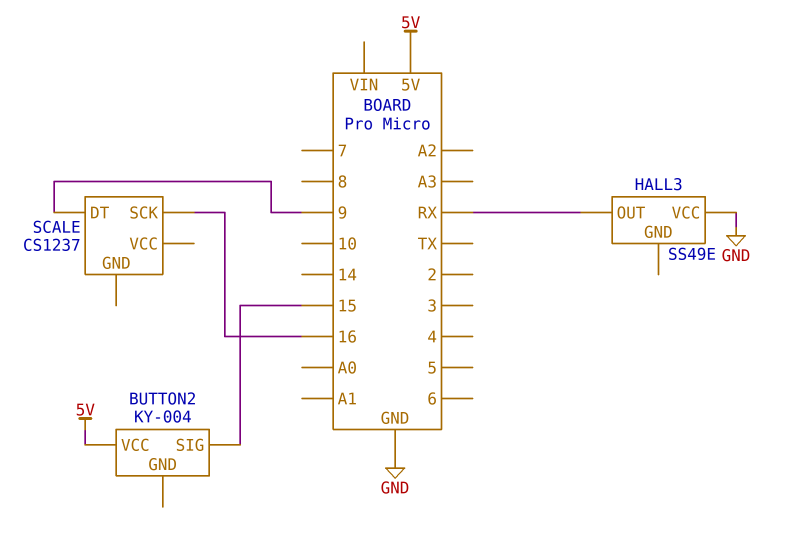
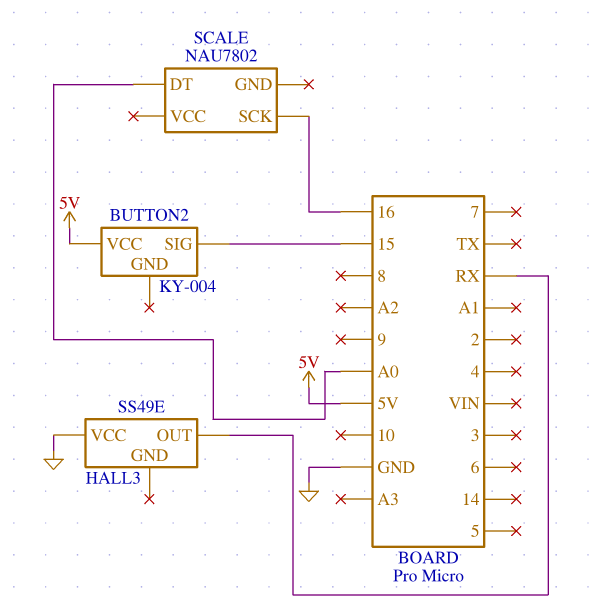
SCALE: CS1237 -> NAU7802
SCALE pin DT: 9 -> A0

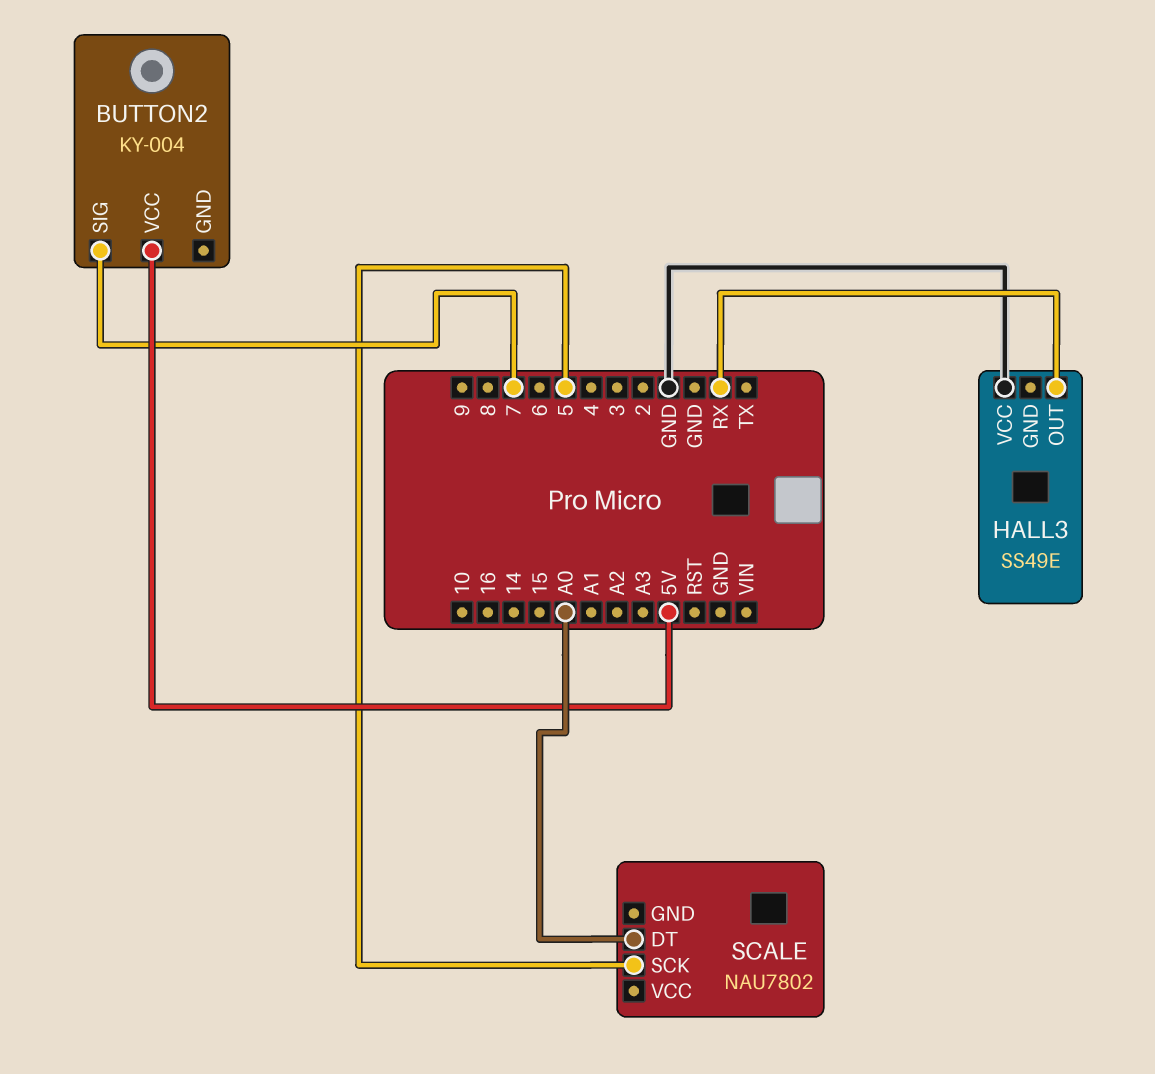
BUTTON2 pin SIG: 15 -> 7
SCALE pin SCK: 16 -> 5

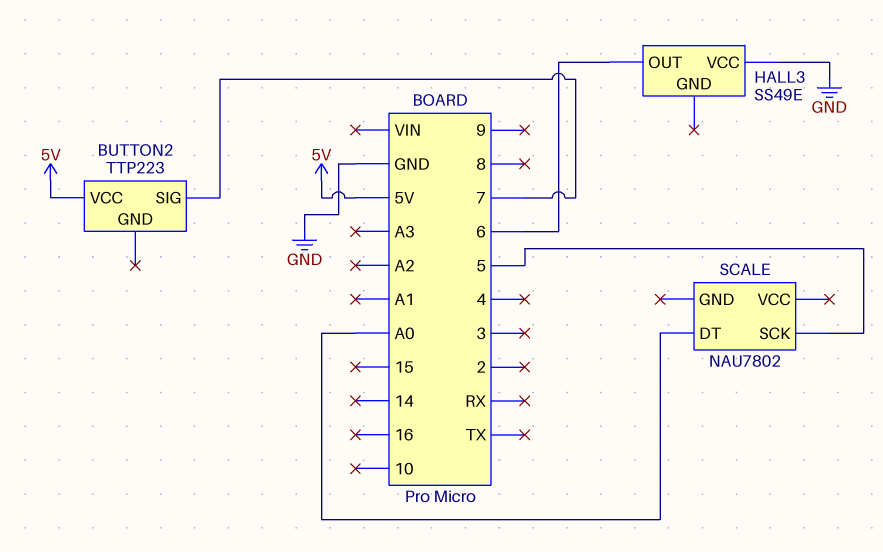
BUTTON2: KY-004 -> TTP223
HALL3 pin OUT: RX -> 6

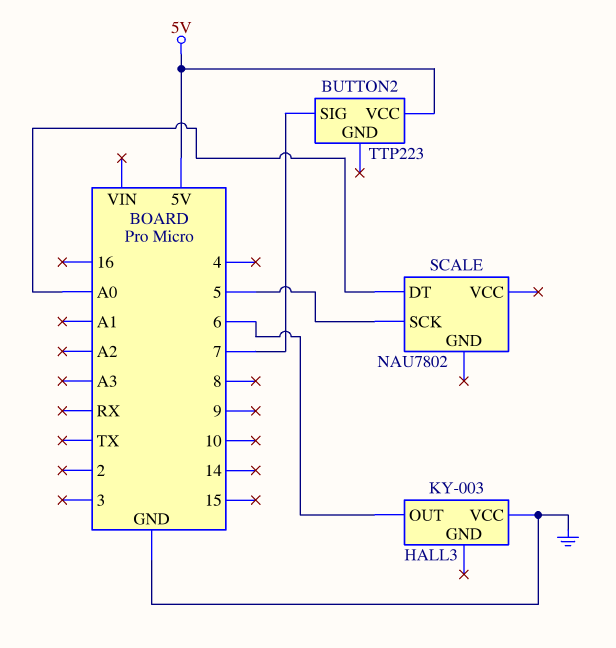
HALL3: SS49E -> KY-003

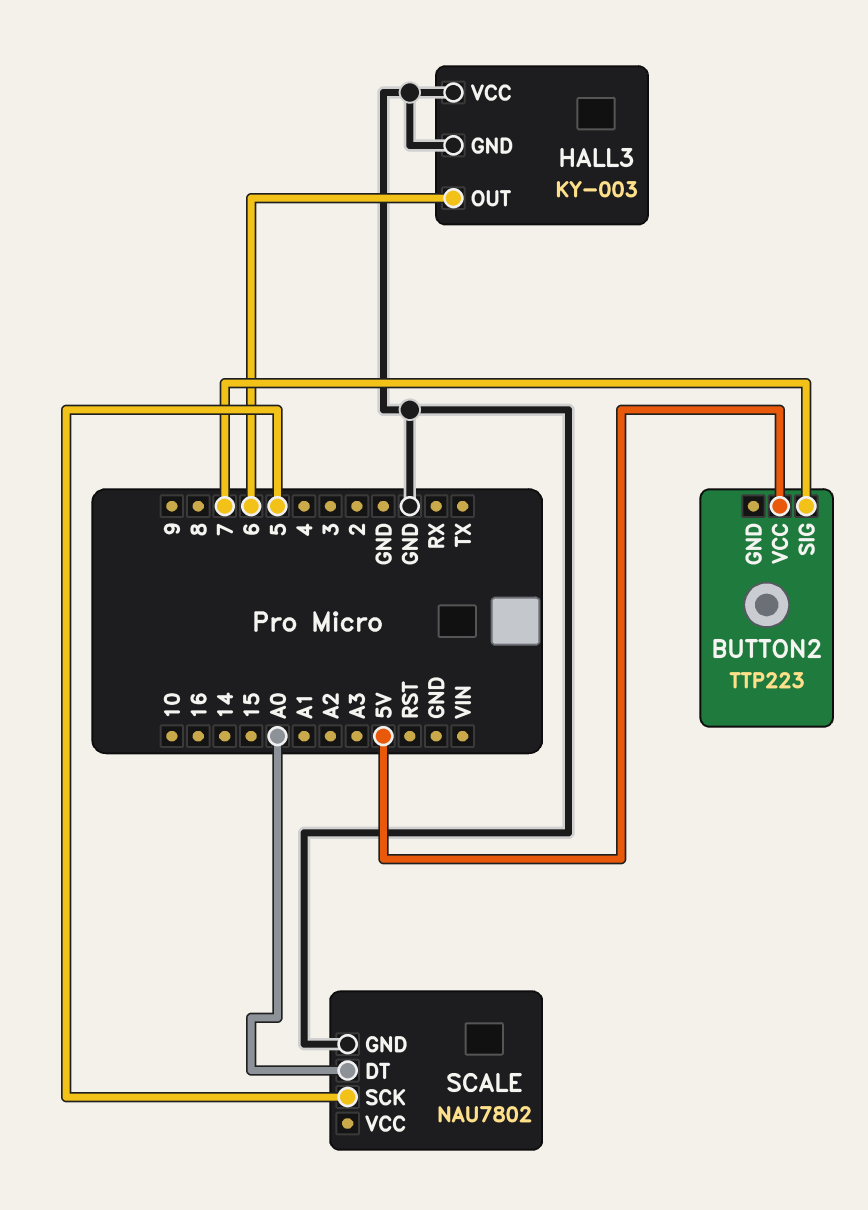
HALL3 pin GND: none -> GND
SCALE pin GND: none -> GND

